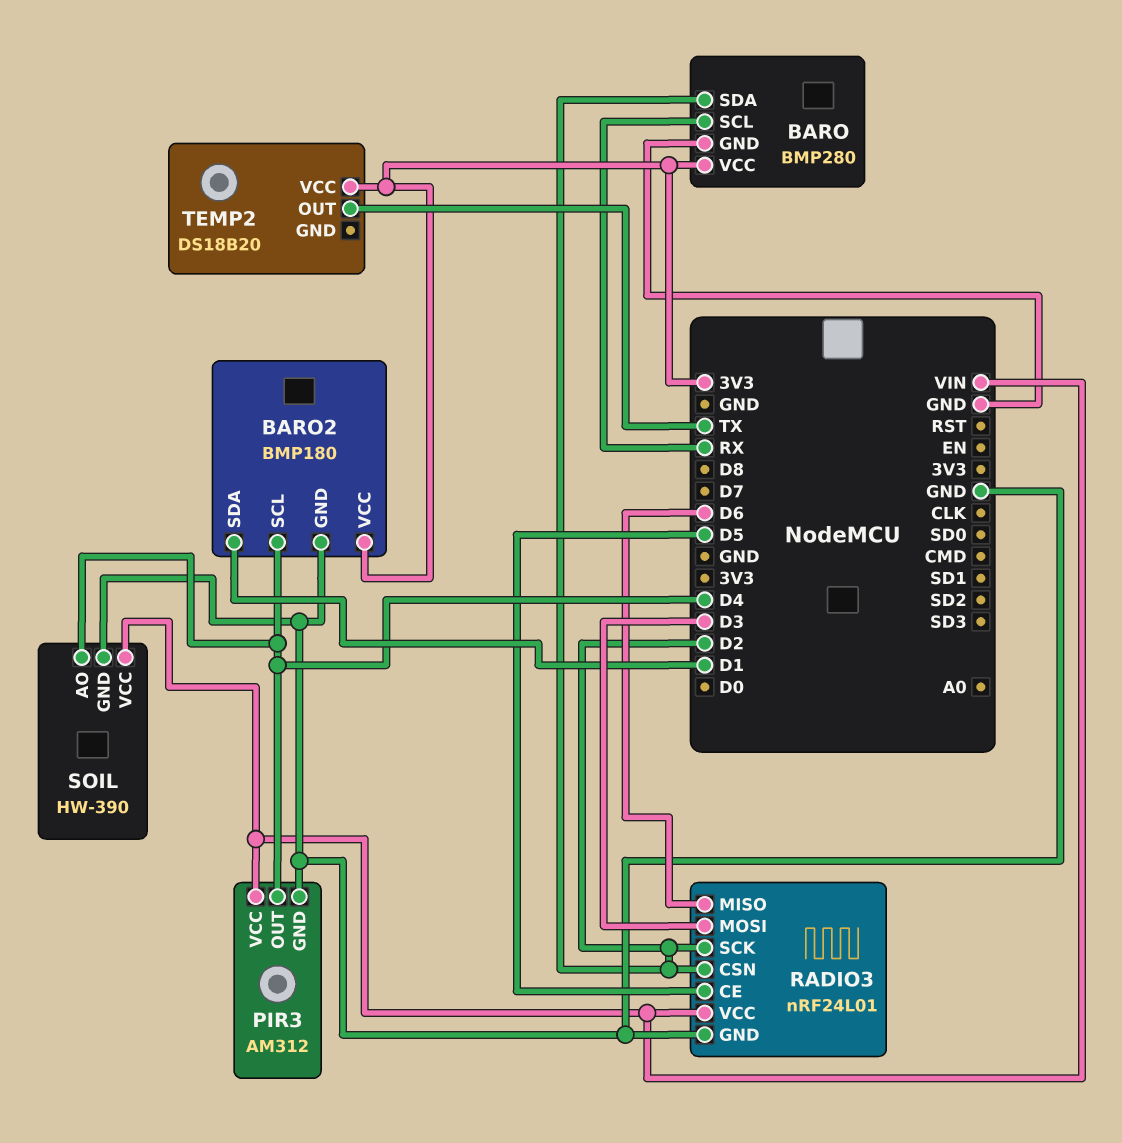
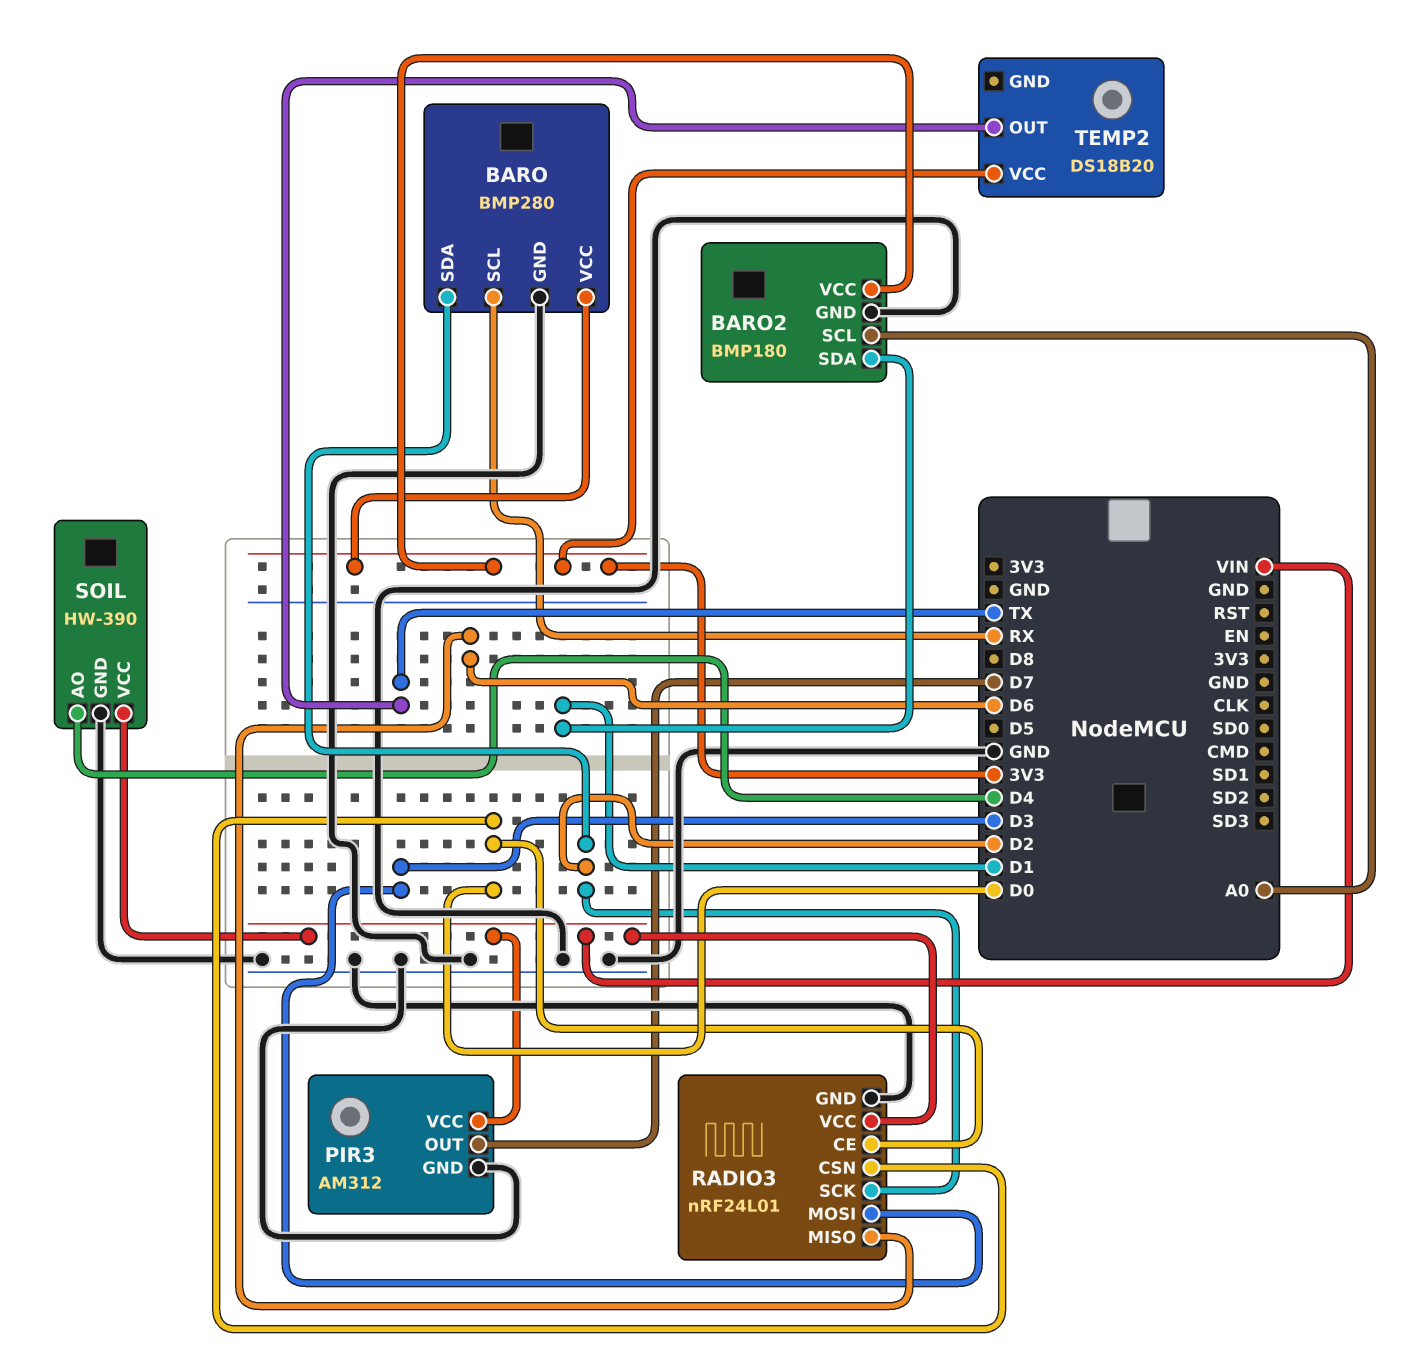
BARO2 pin SCL: D4 -> A0
PIR3 pin OUT: D4 -> D7
RADIO3 pin CE: D5 -> D0
RADIO3 pin CSN: D2 -> D0

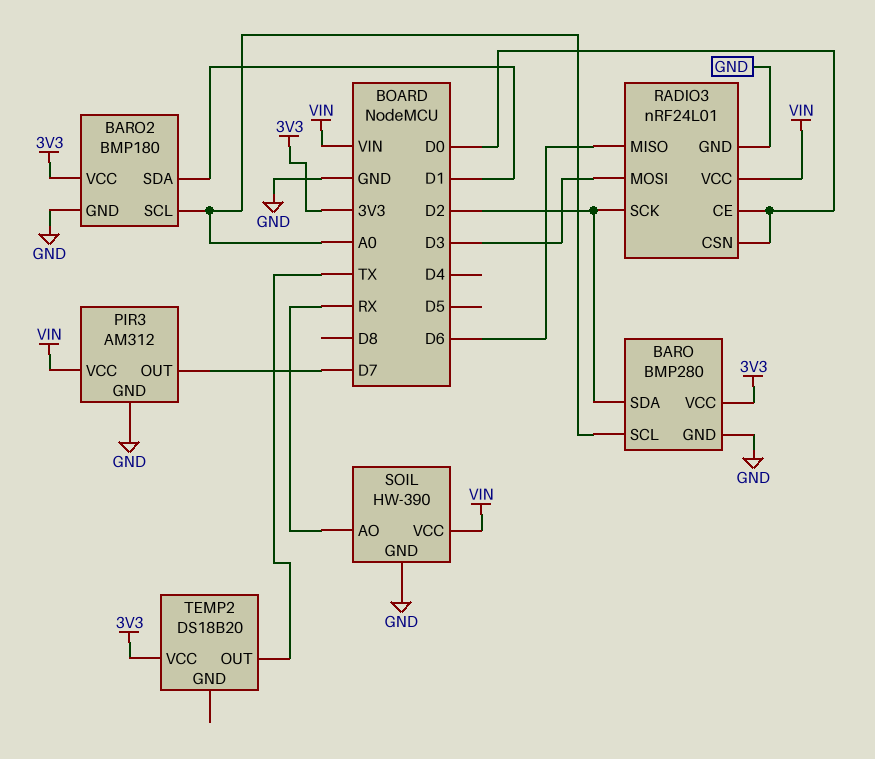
BARO pin SCL: RX -> A0
SOIL pin AO: D4 -> RX

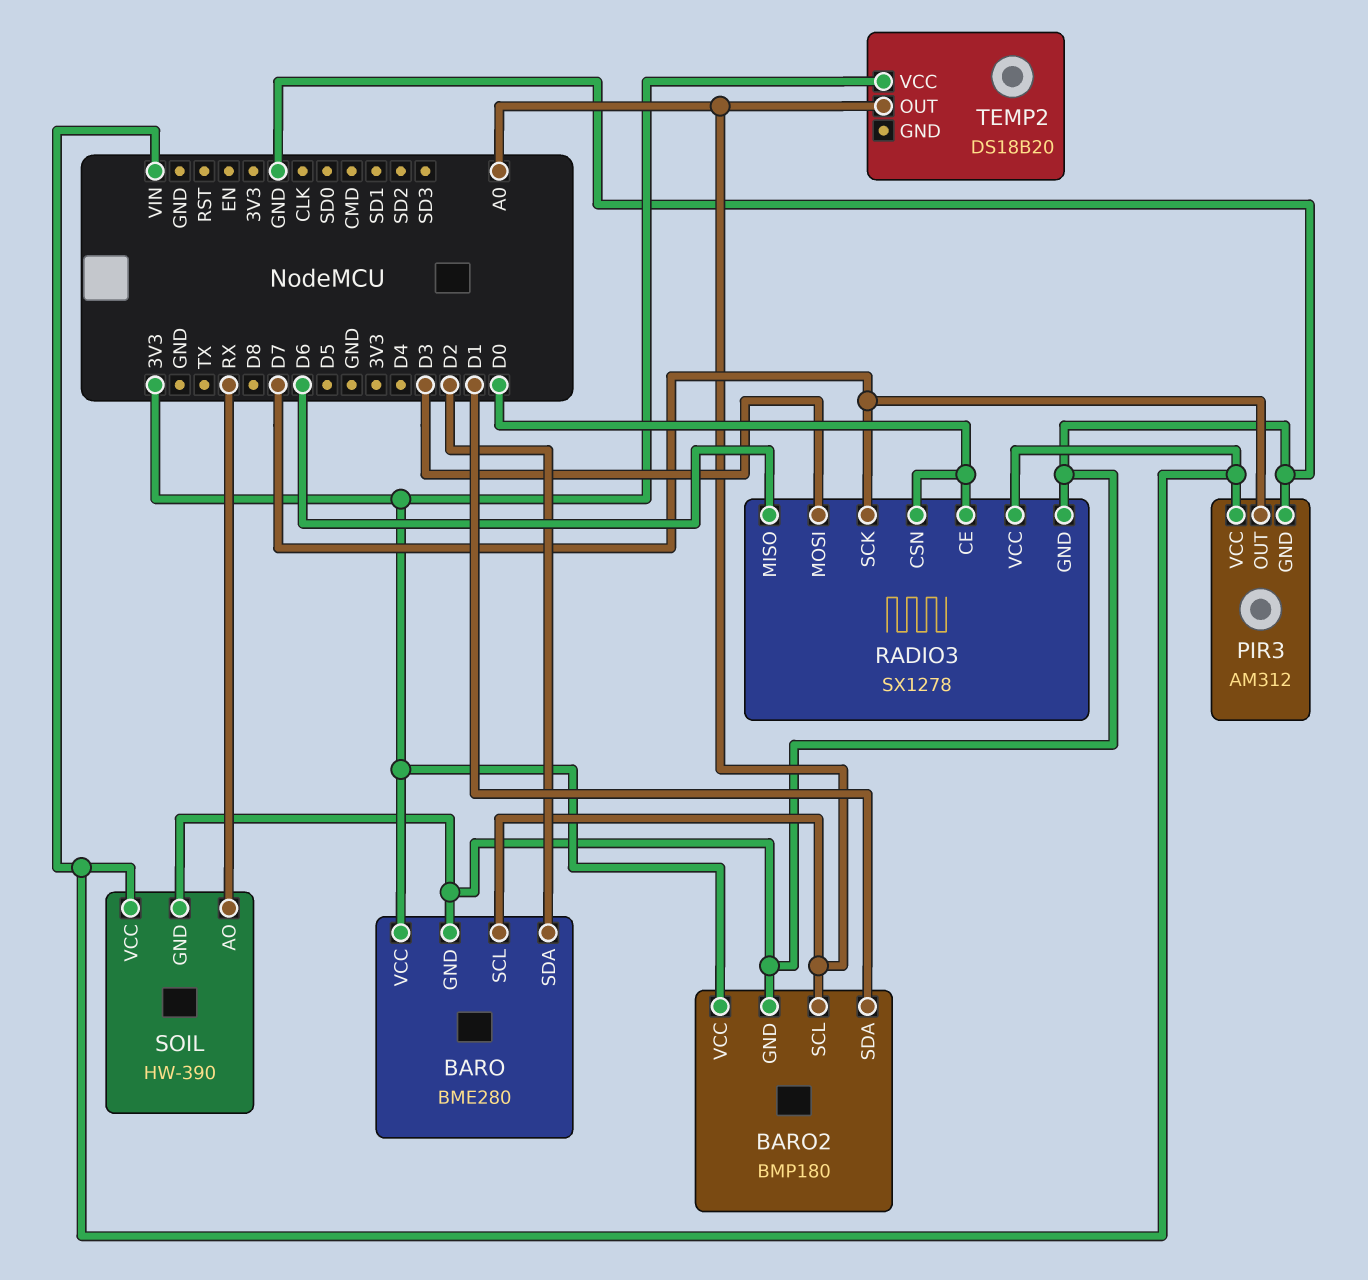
BARO: BMP280 -> BME280
RADIO3: nRF24L01 -> SX1278
RADIO3 pin SCK: D2 -> D7
TEMP2 pin OUT: TX -> A0

